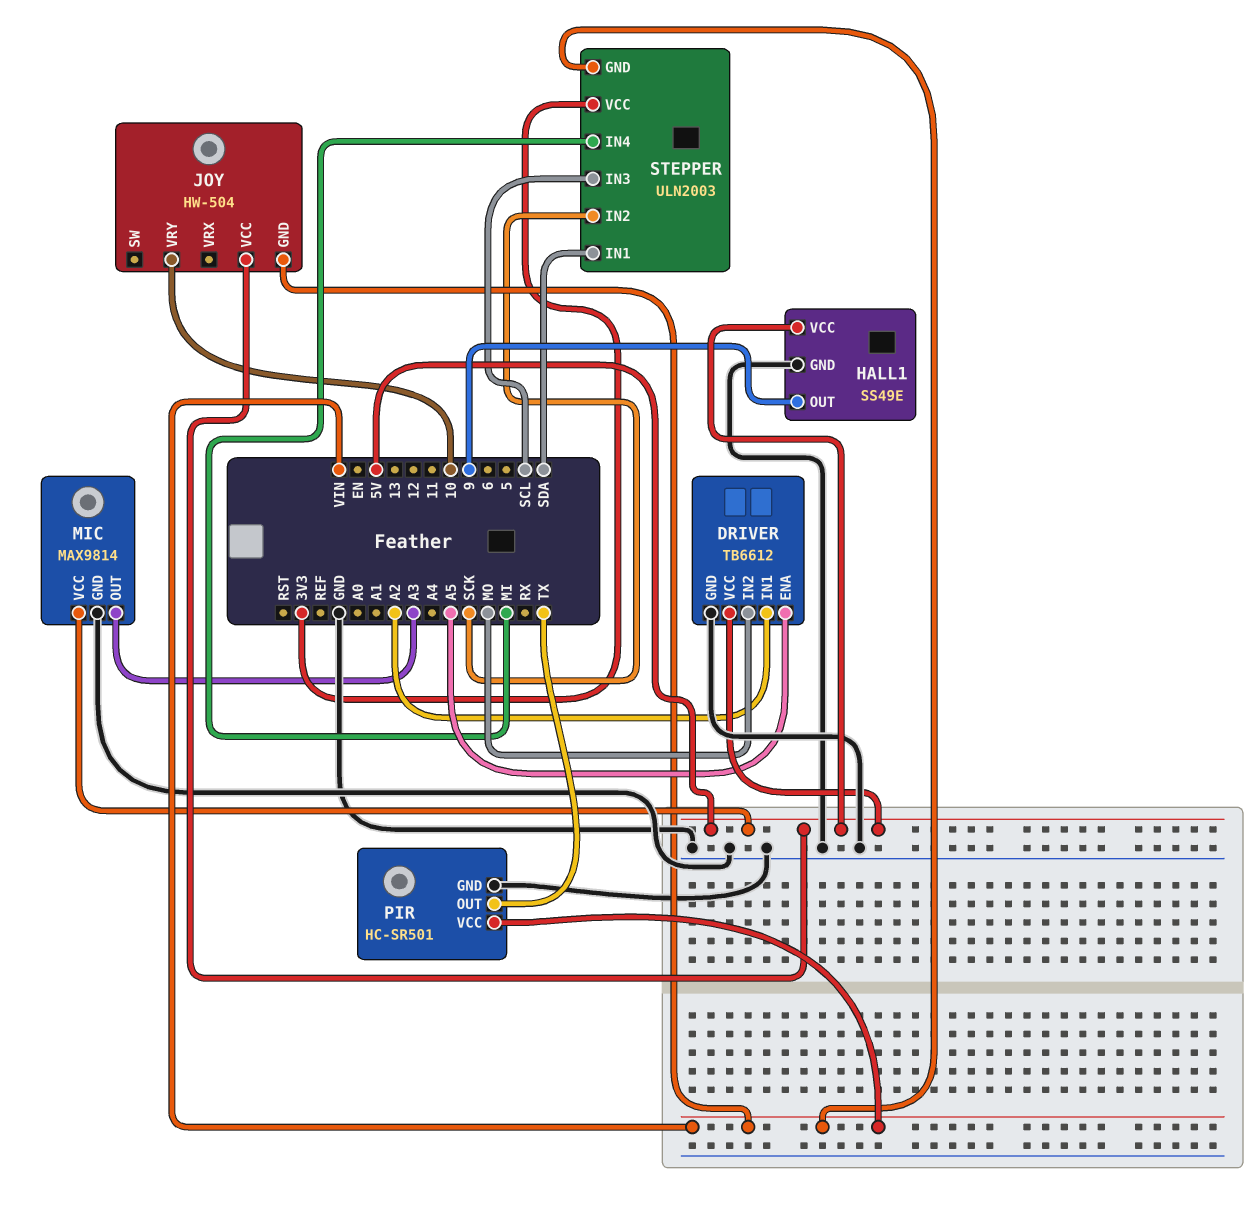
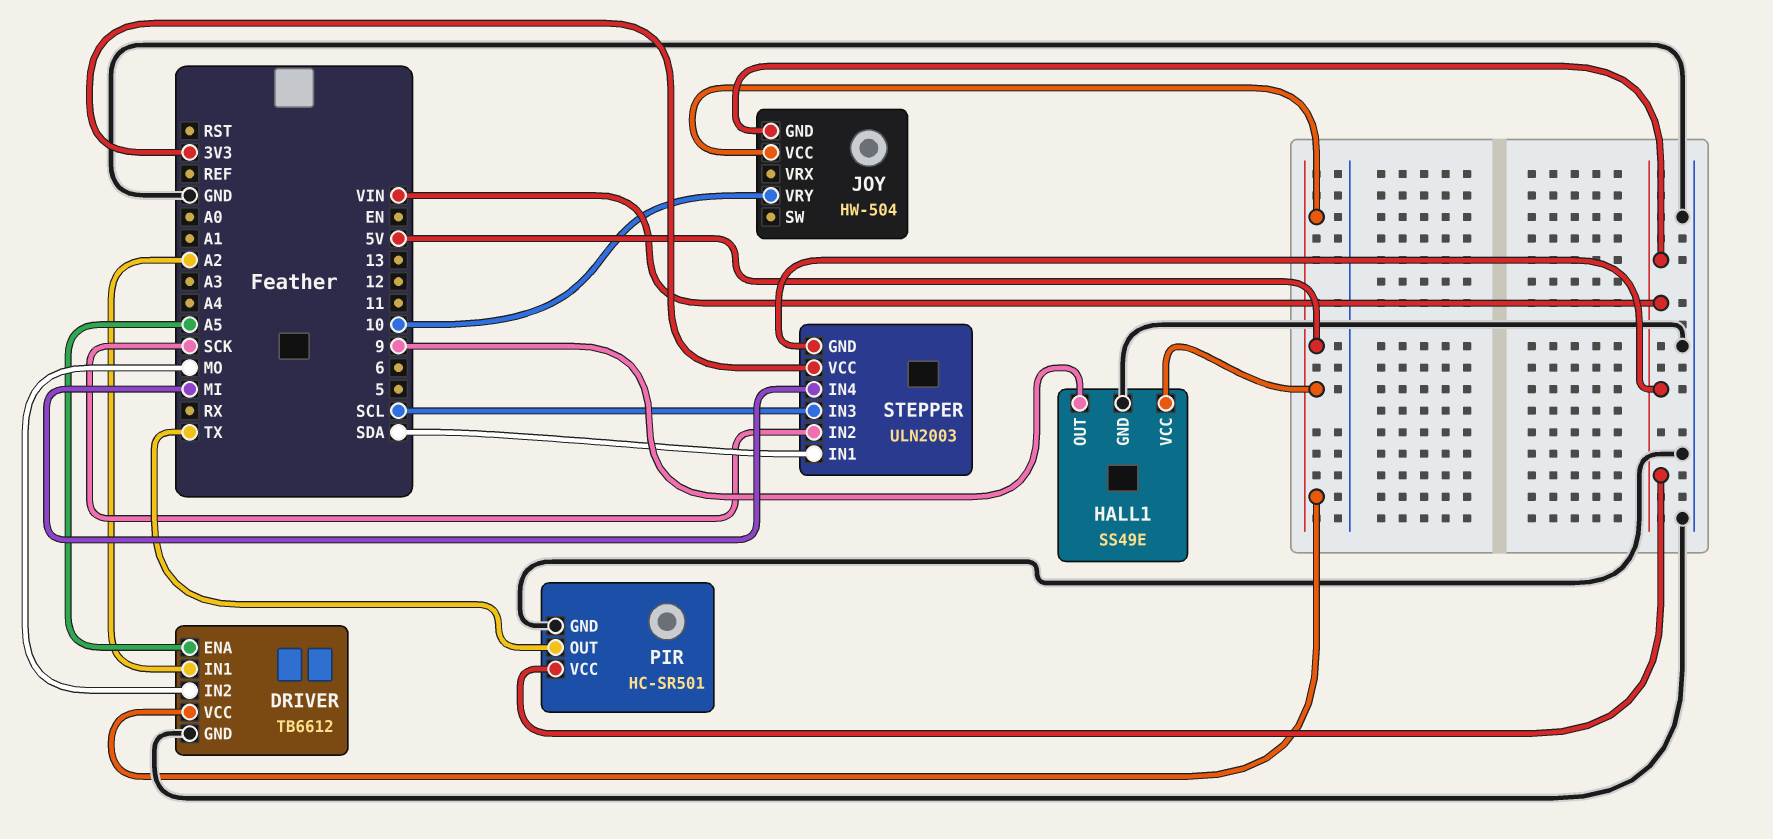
MIC: MAX9814 -> none
MIC pin GND: GND -> none
MIC pin OUT: A3 -> none
MIC pin VCC: 5V -> none

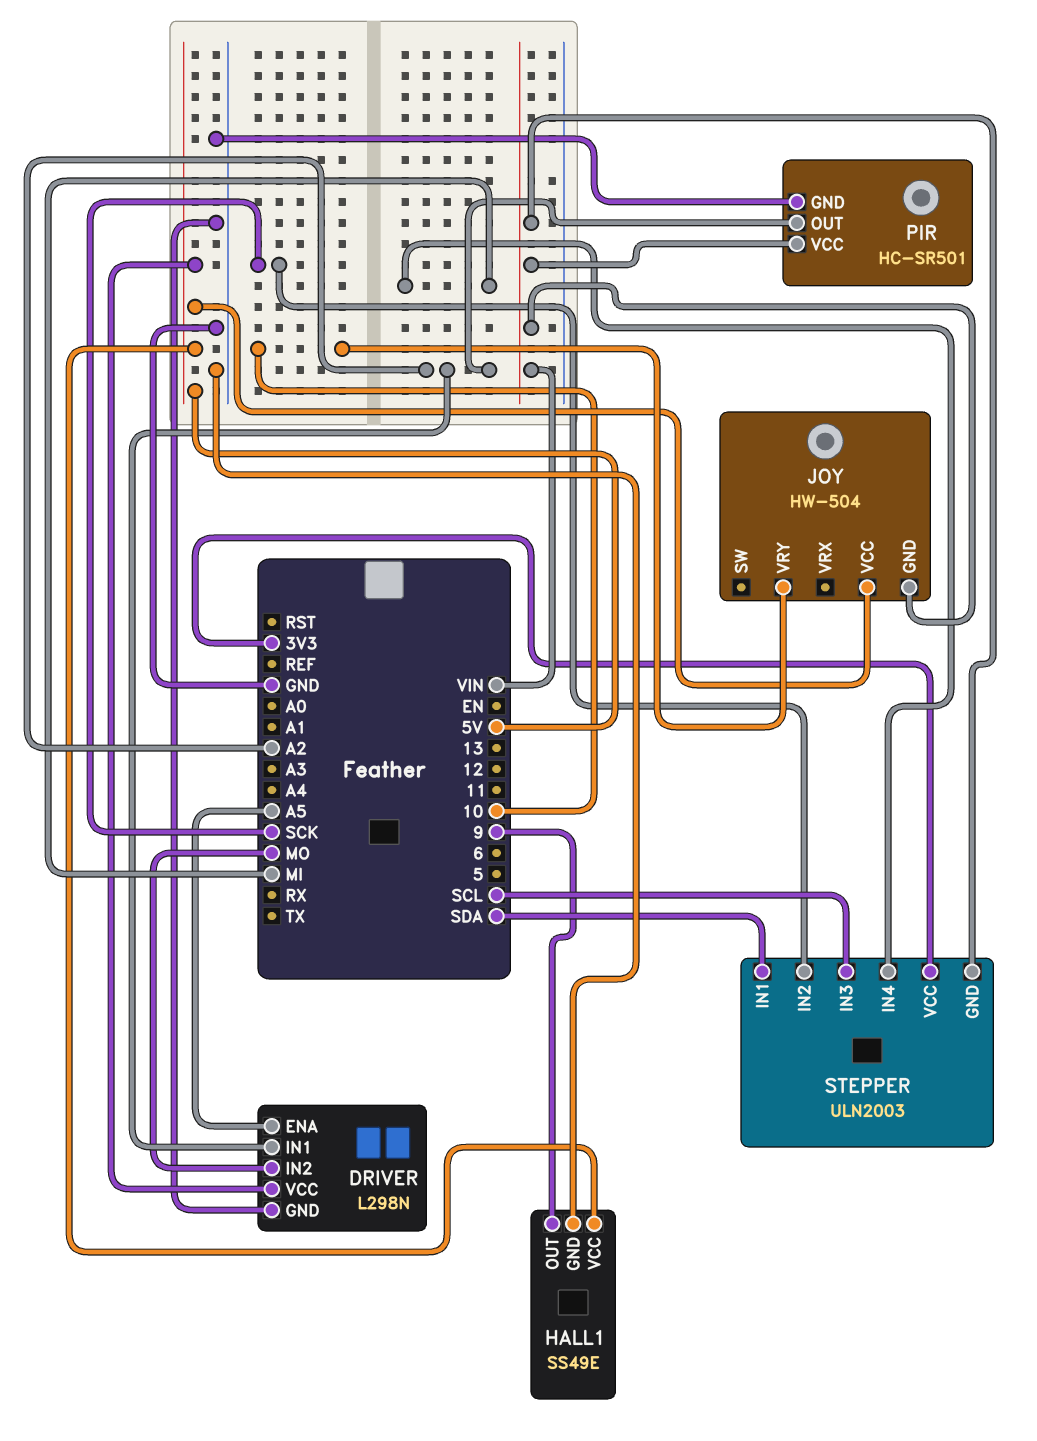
DRIVER: TB6612 -> L298N
PIR pin OUT: TX -> A2

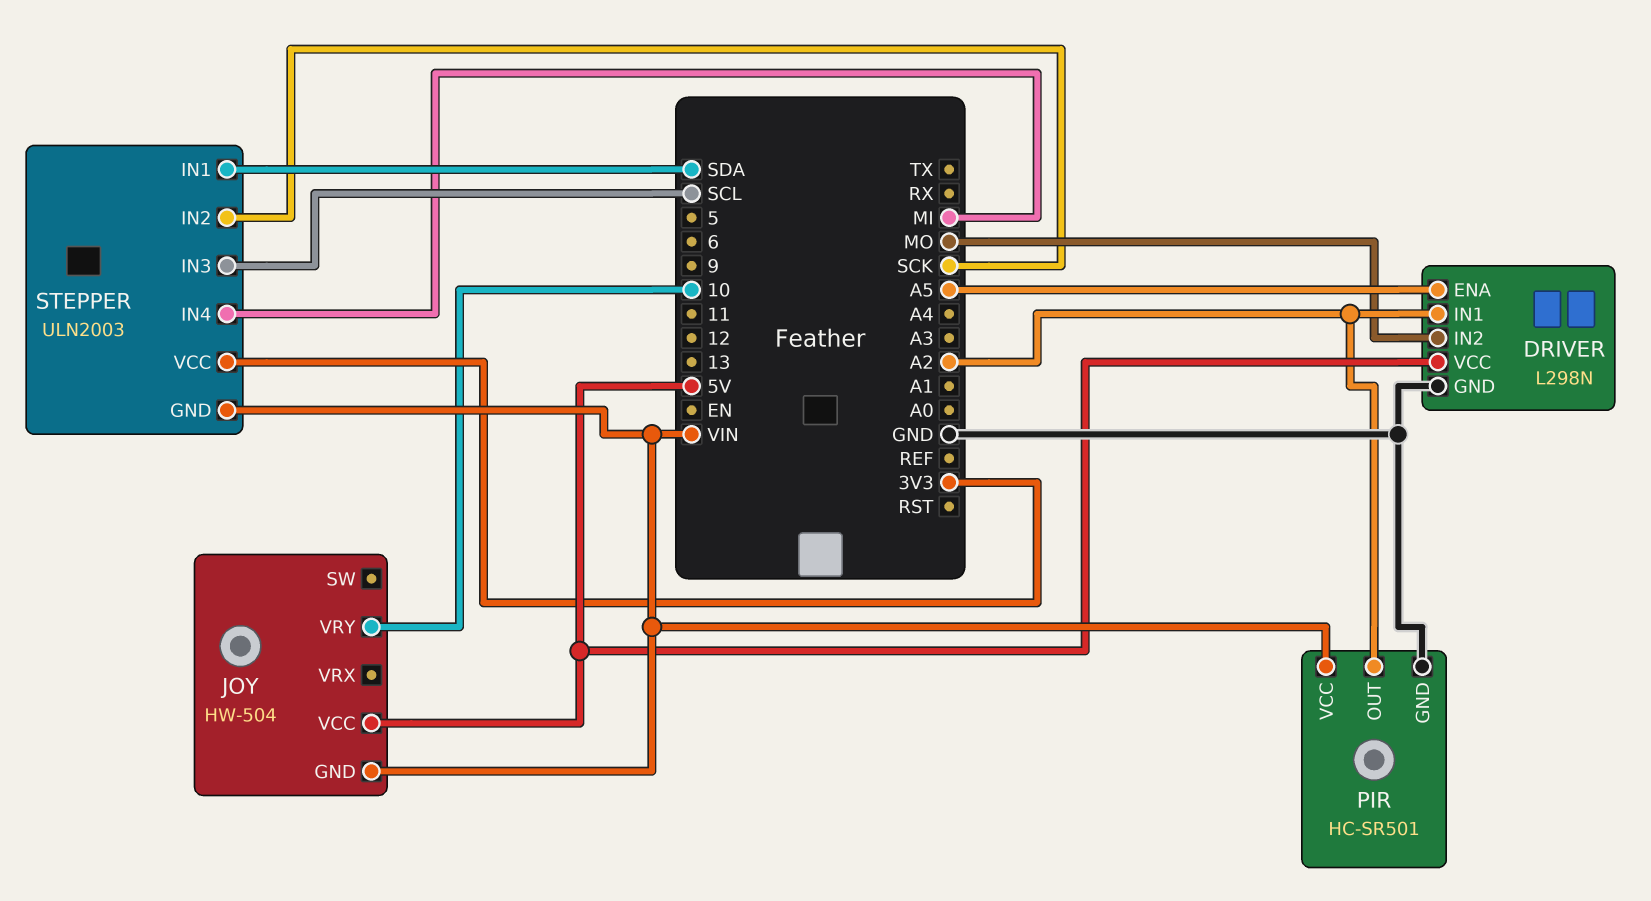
HALL1: SS49E -> none
HALL1 pin GND: GND -> none
HALL1 pin OUT: 9 -> none
HALL1 pin VCC: 5V -> none

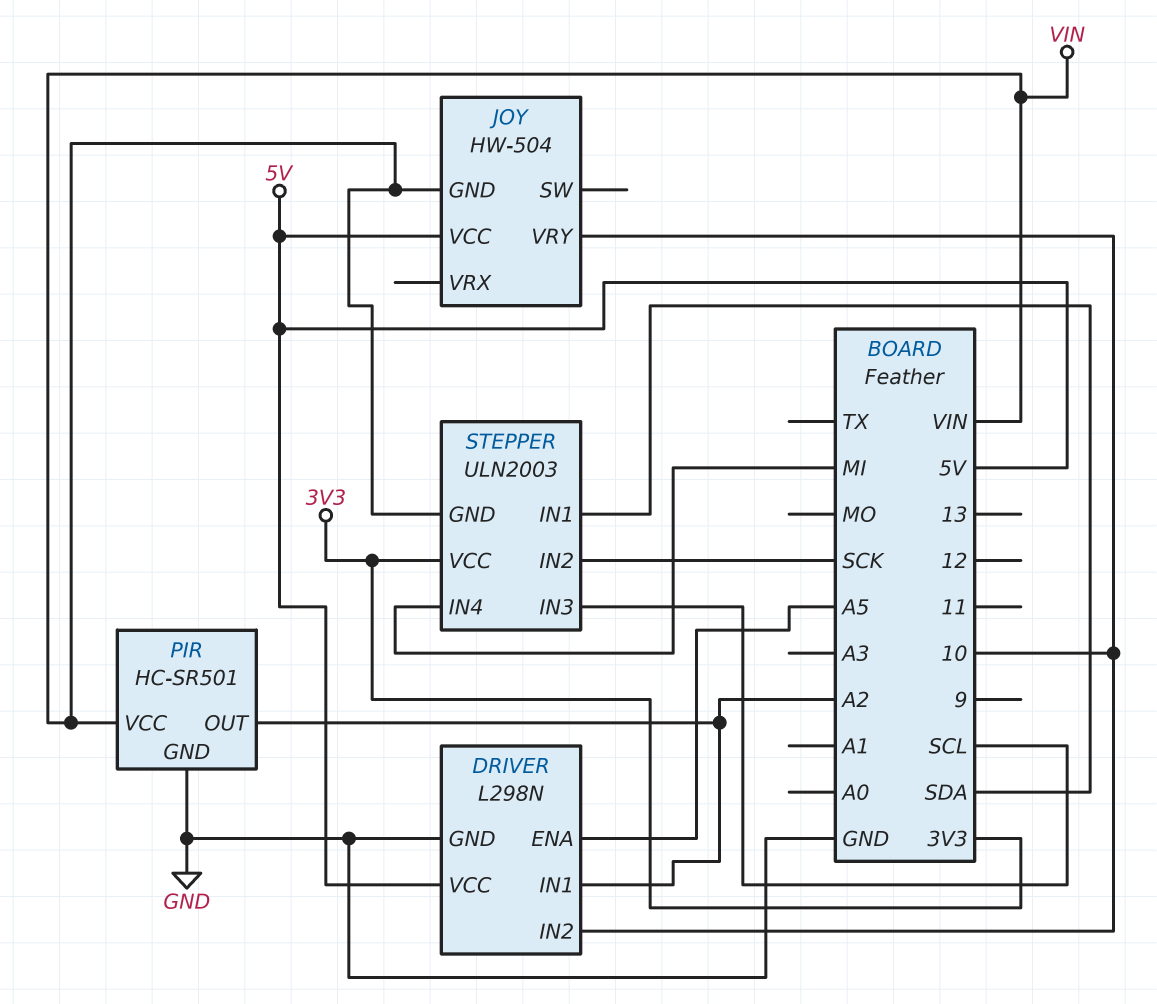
DRIVER pin IN2: MO -> 10

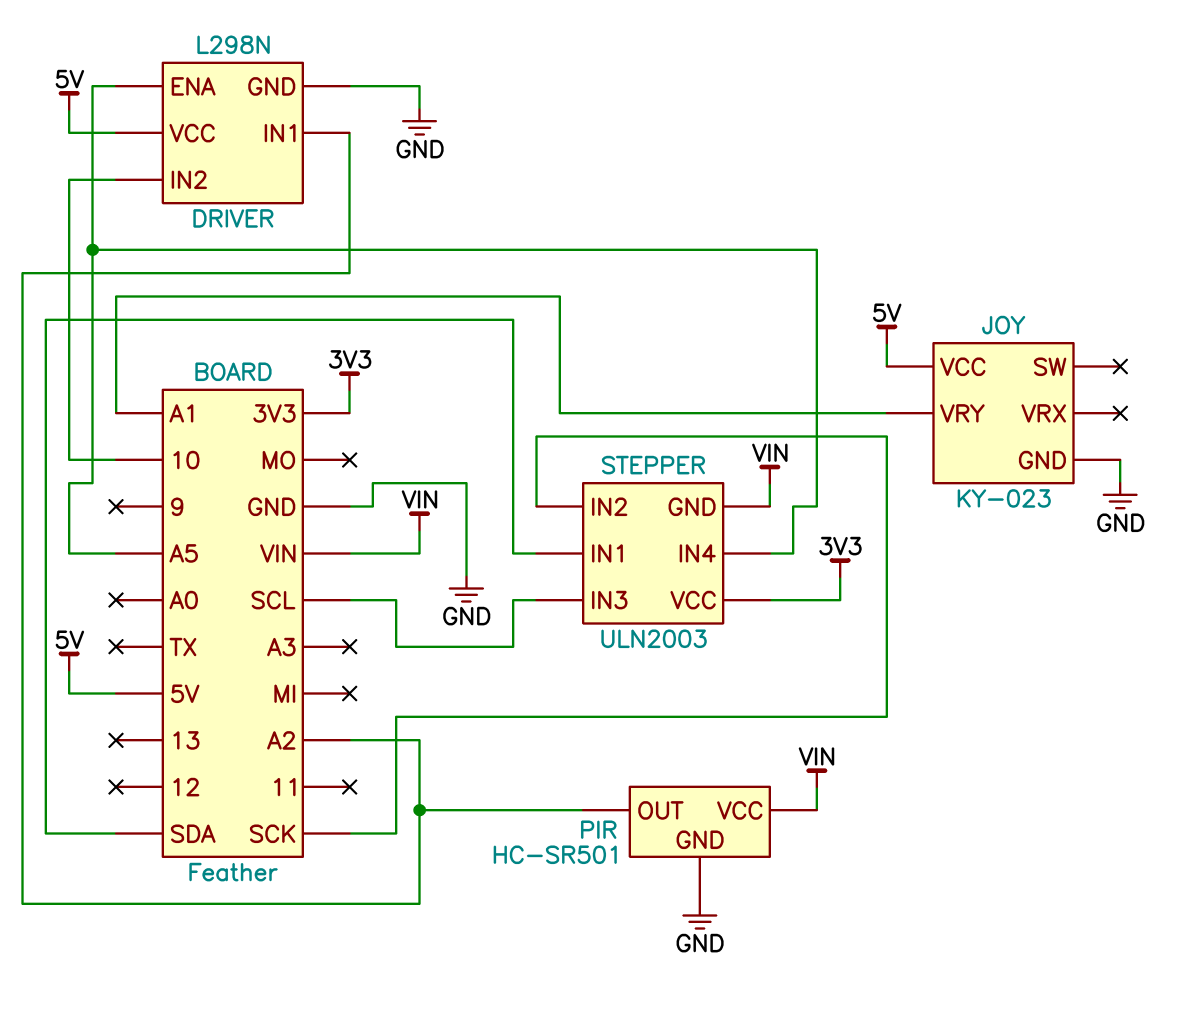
JOY: HW-504 -> KY-023
JOY pin GND: VIN -> GND
JOY pin VRY: 10 -> A1
STEPPER pin IN4: MI -> A5

